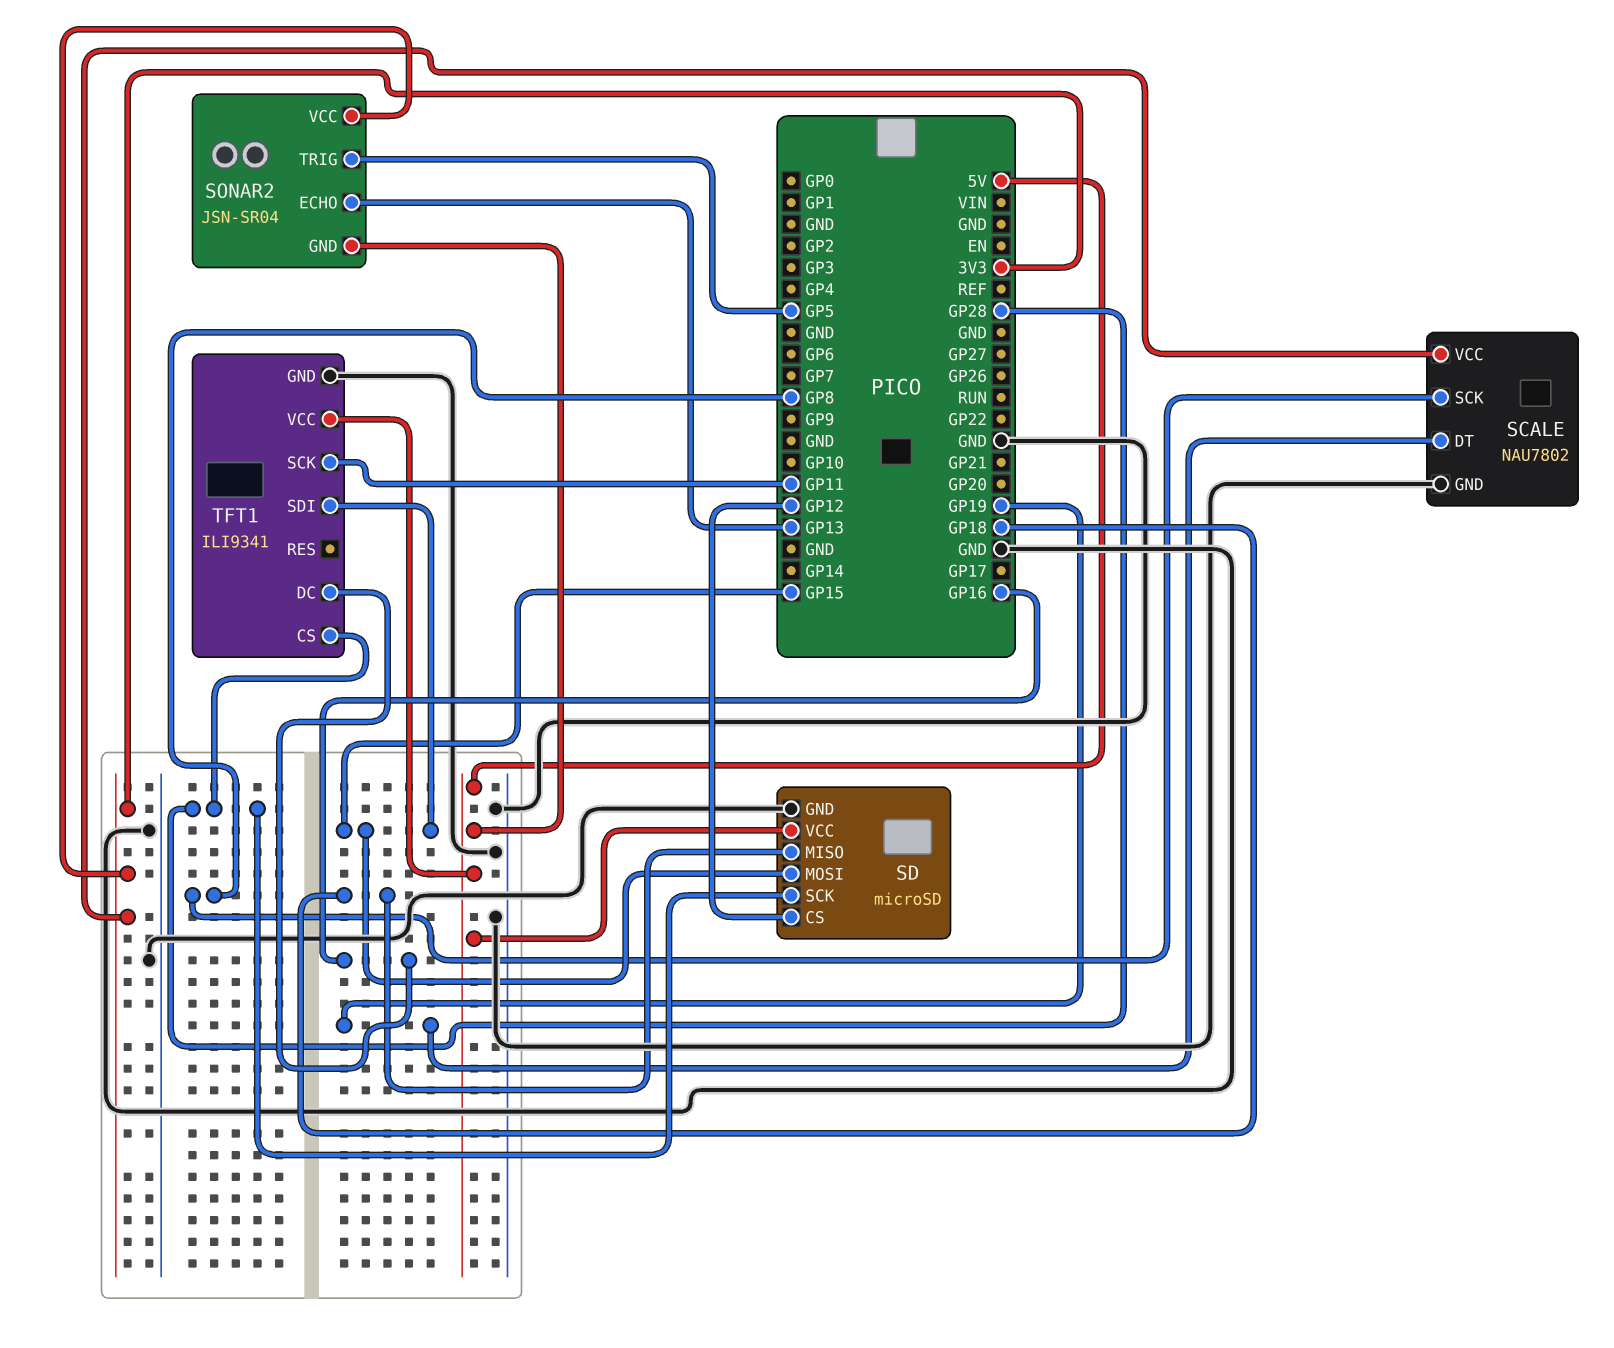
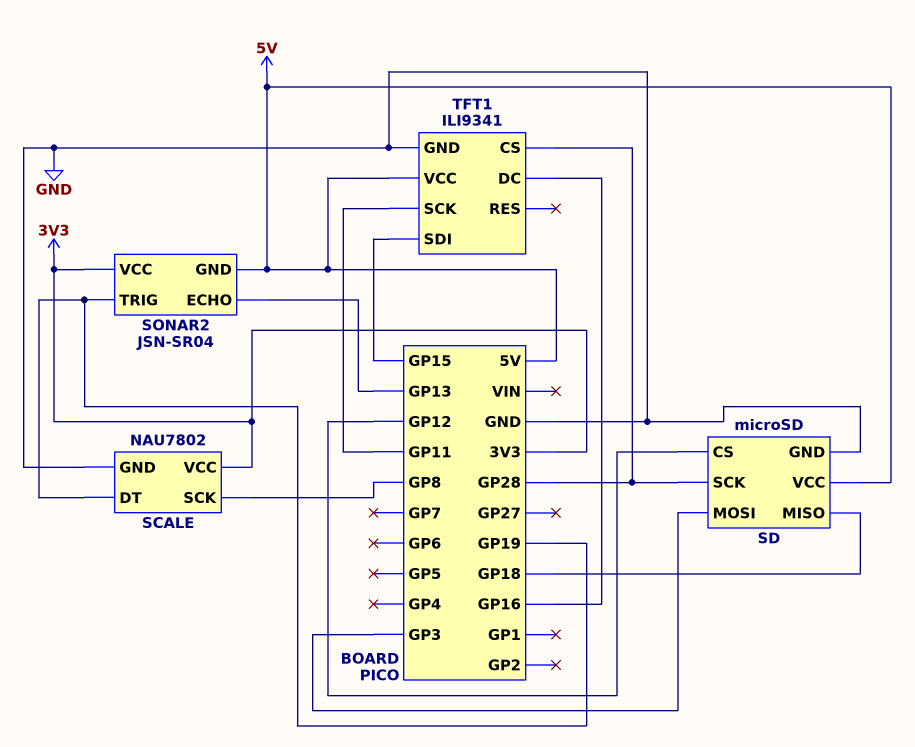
SD pin MOSI: GP15 -> GP3
SONAR2 pin TRIG: GP5 -> GP19

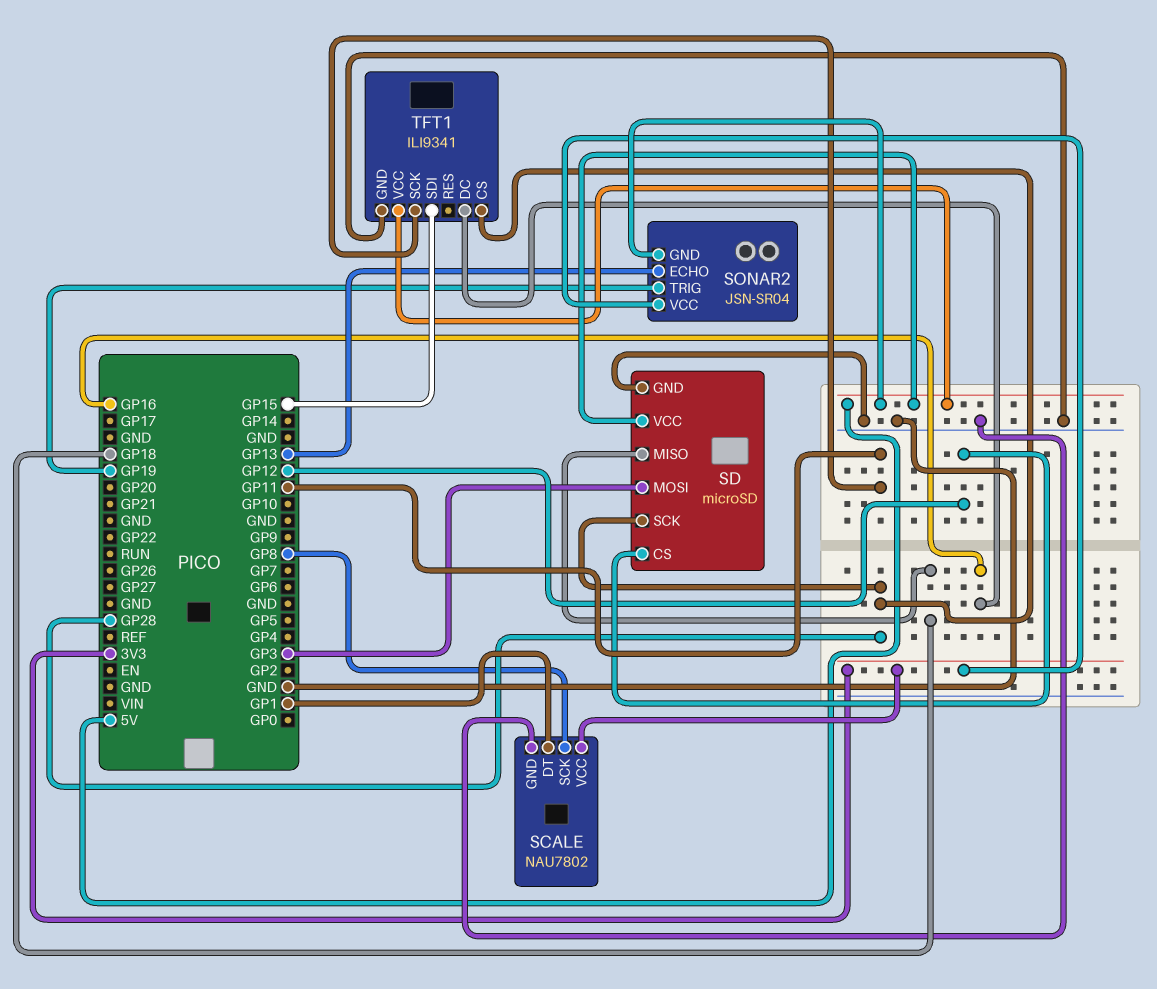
SCALE pin DT: GP19 -> GP1

